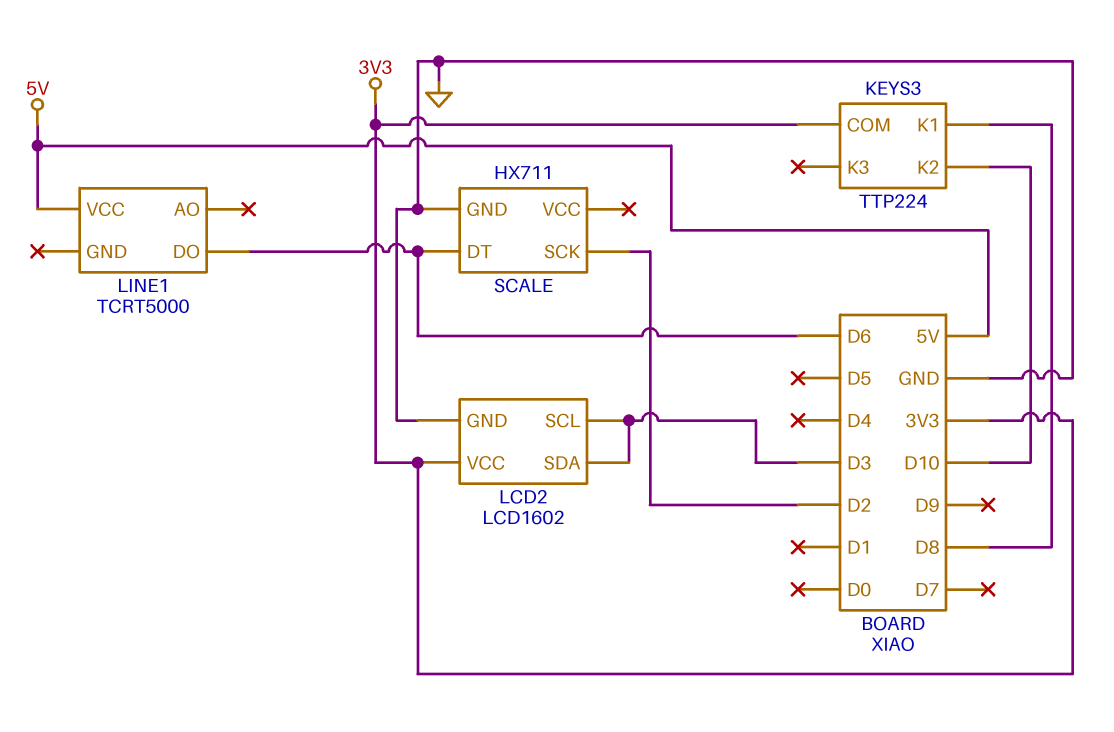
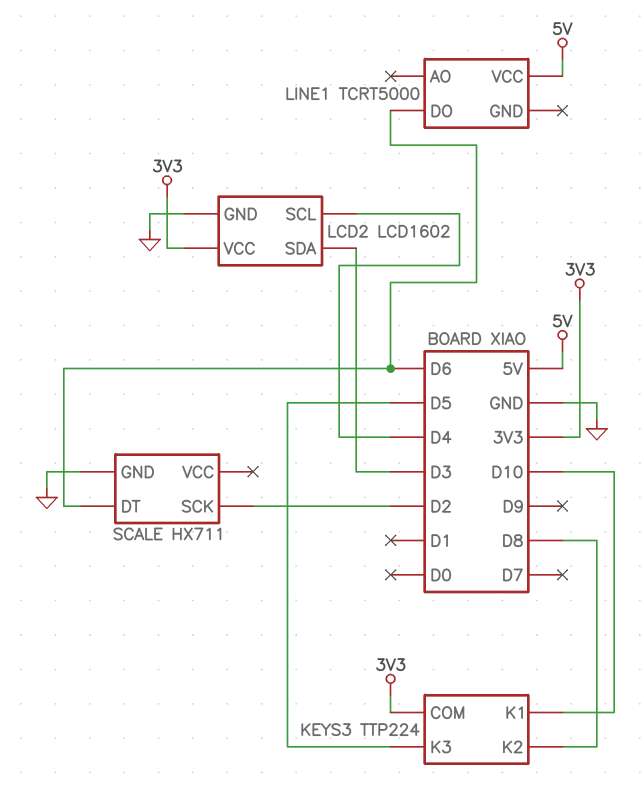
KEYS3 pin K1: D8 -> D10
KEYS3 pin K2: D10 -> D8
KEYS3 pin K3: none -> D5
LCD2 pin SCL: D3 -> D4

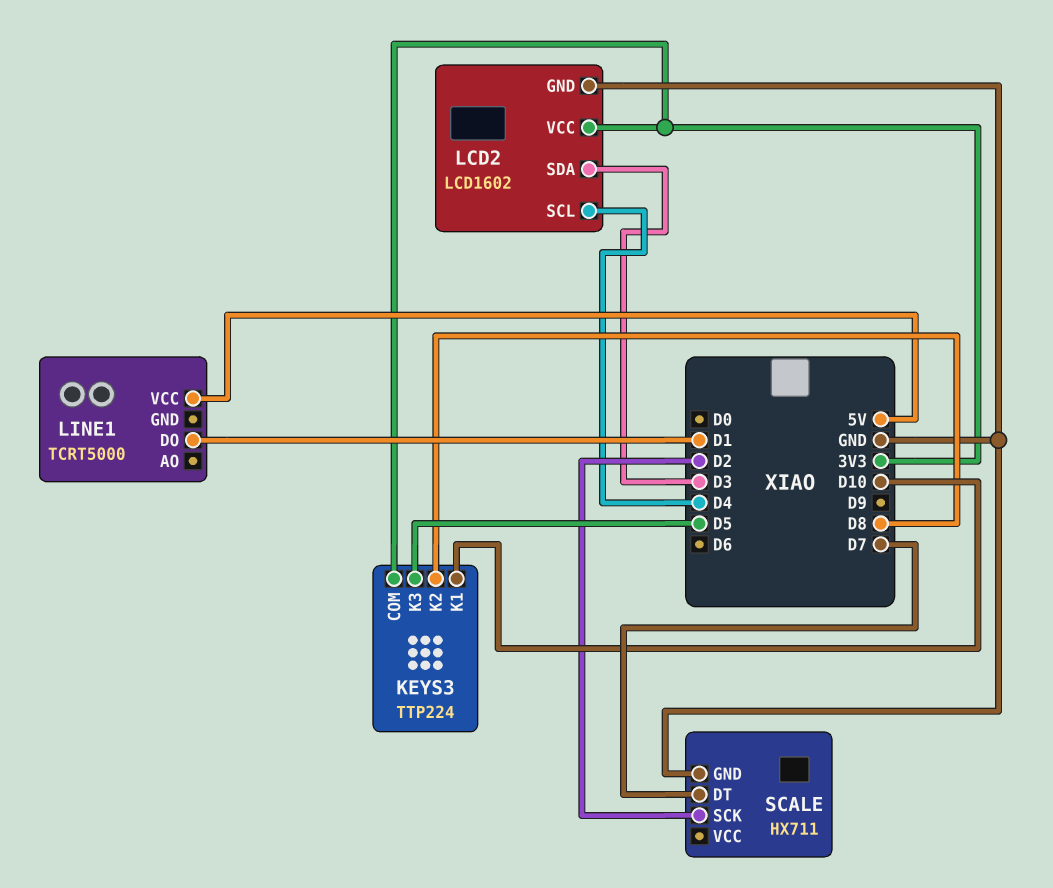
LINE1 pin DO: D6 -> D1
SCALE pin DT: D6 -> D7

